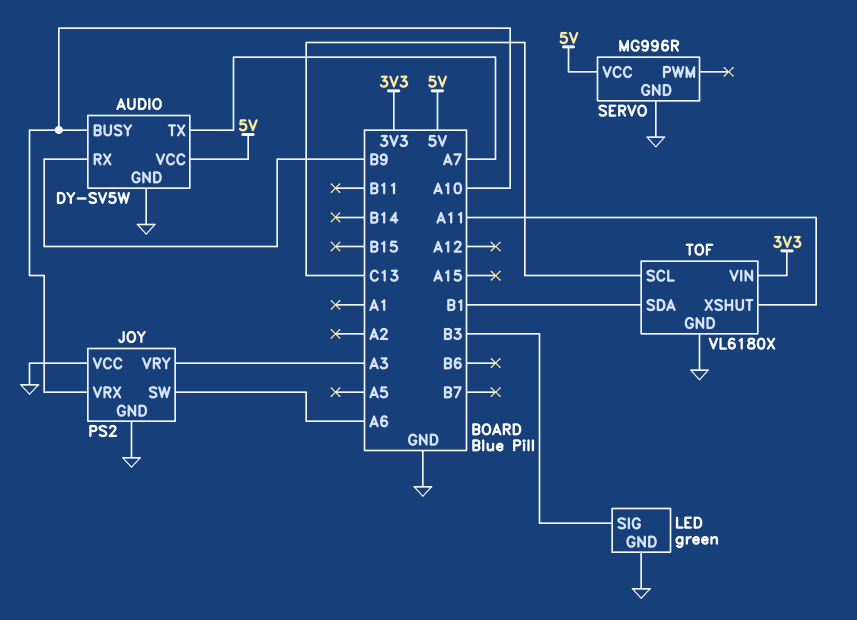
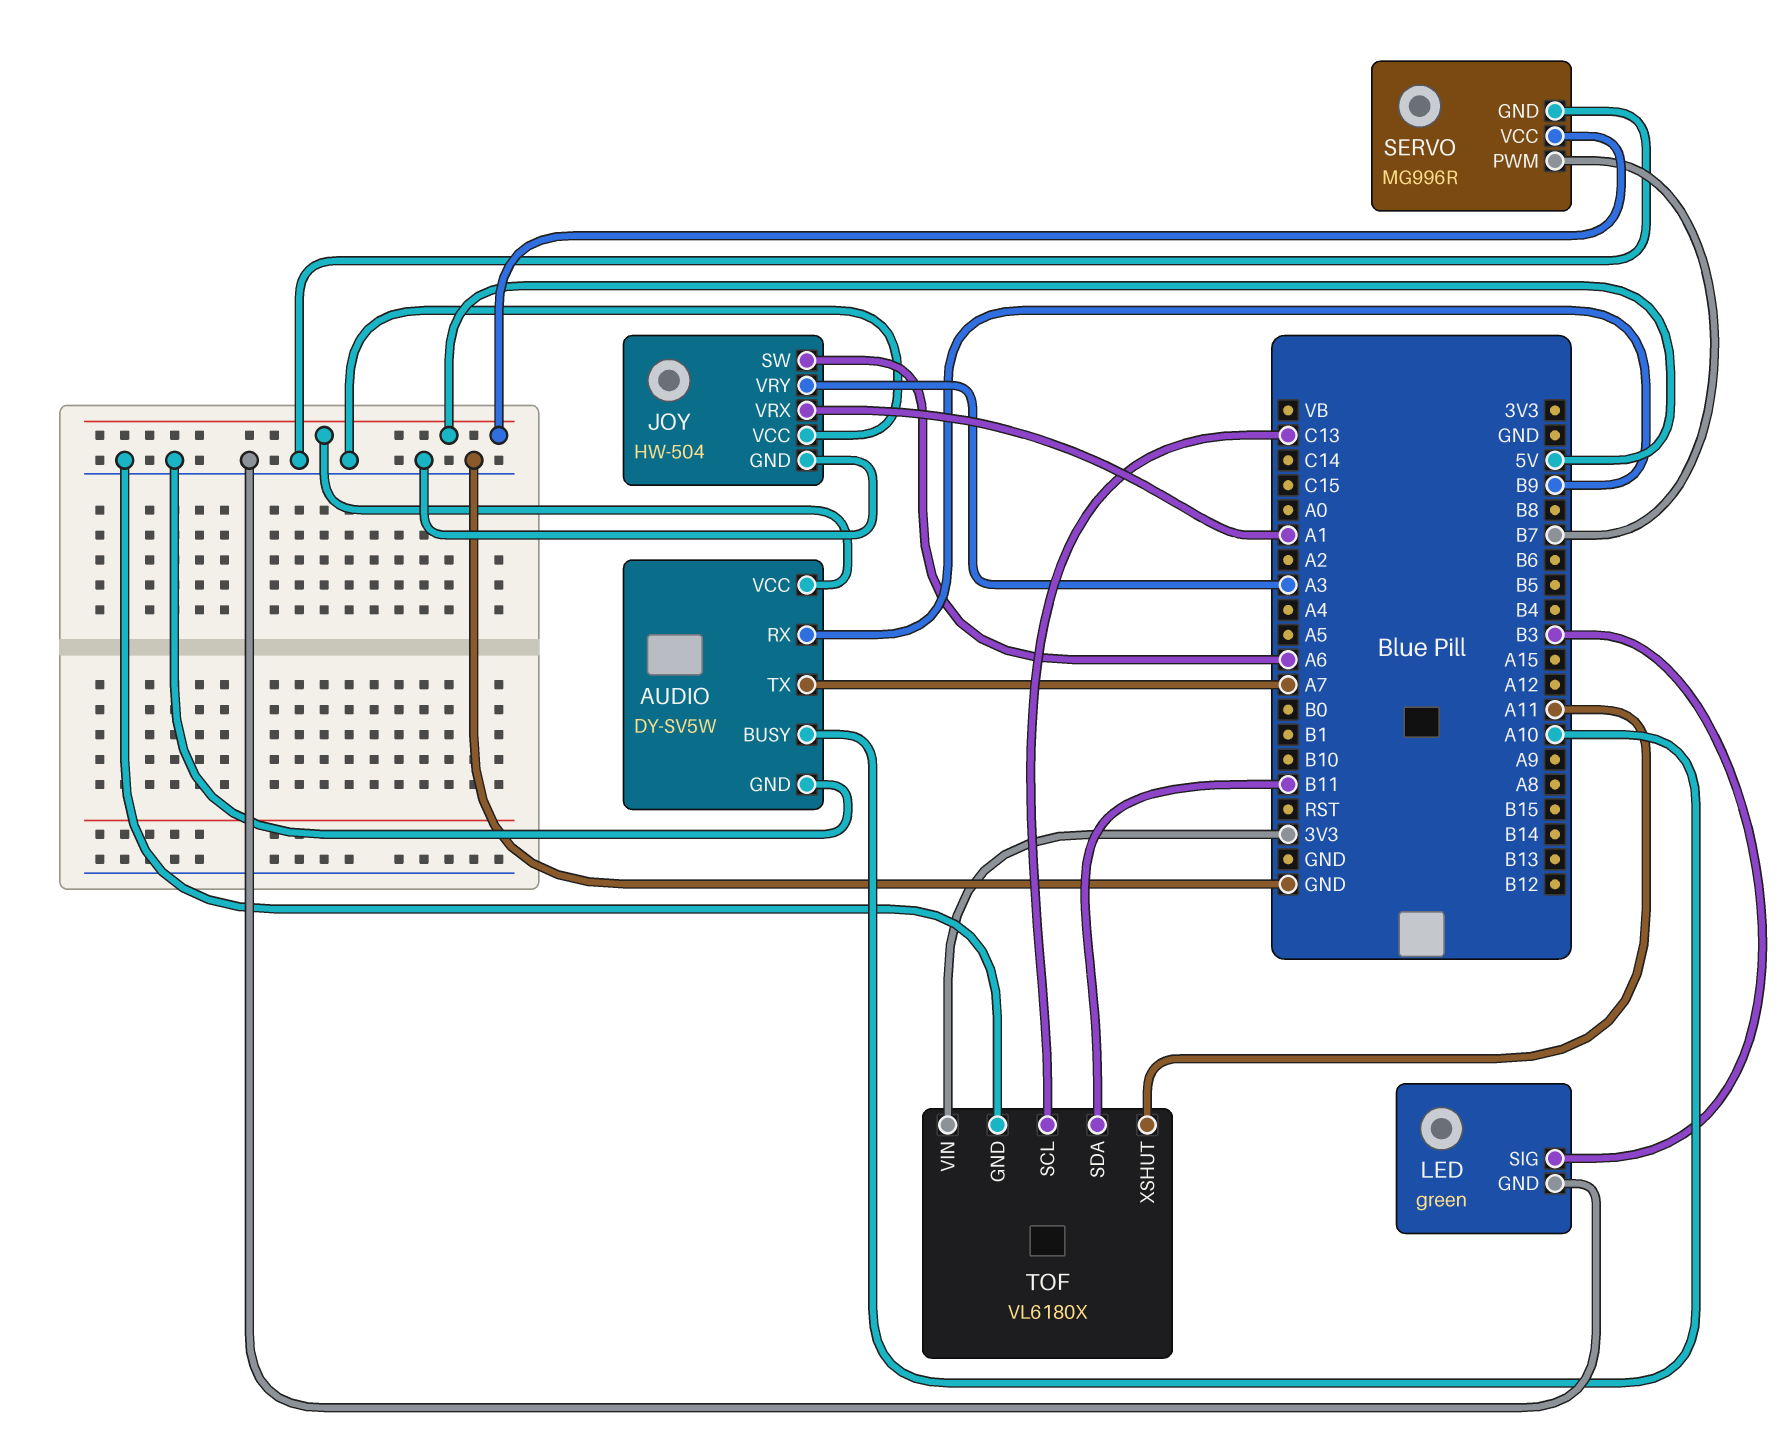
JOY: PS2 -> HW-504
JOY pin VRX: A10 -> A1
SERVO pin PWM: none -> B7
TOF pin SDA: B1 -> B11

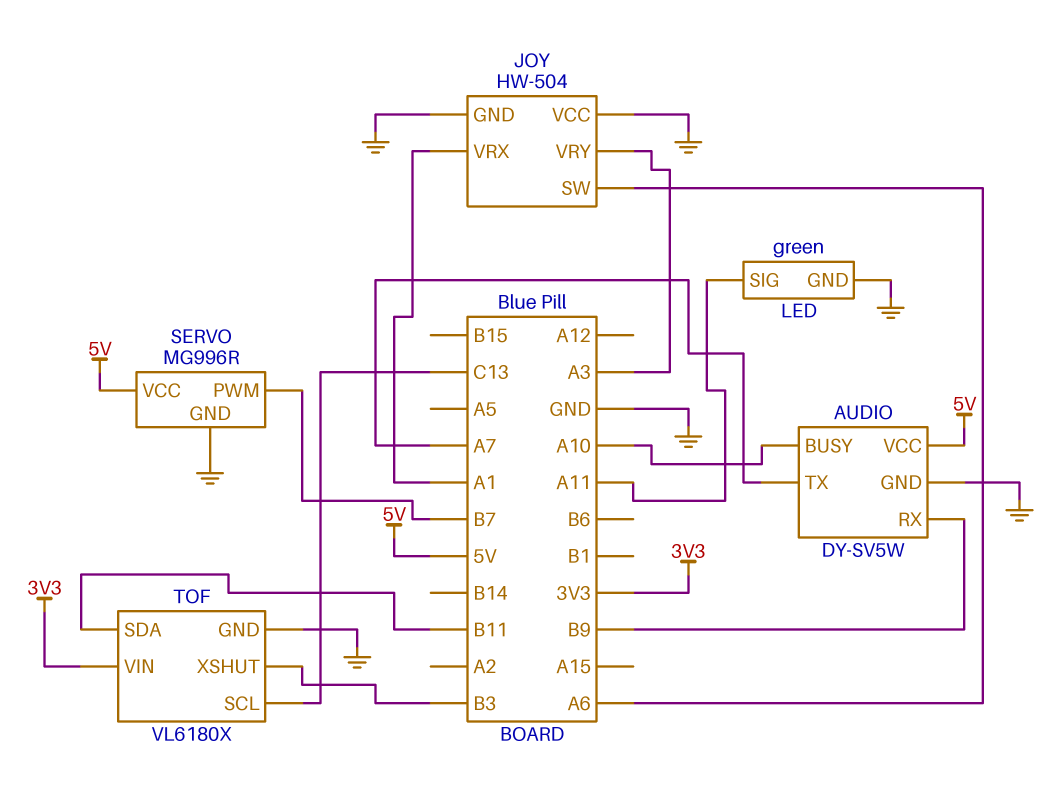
LED pin SIG: B3 -> A11
TOF pin XSHUT: A11 -> B3

